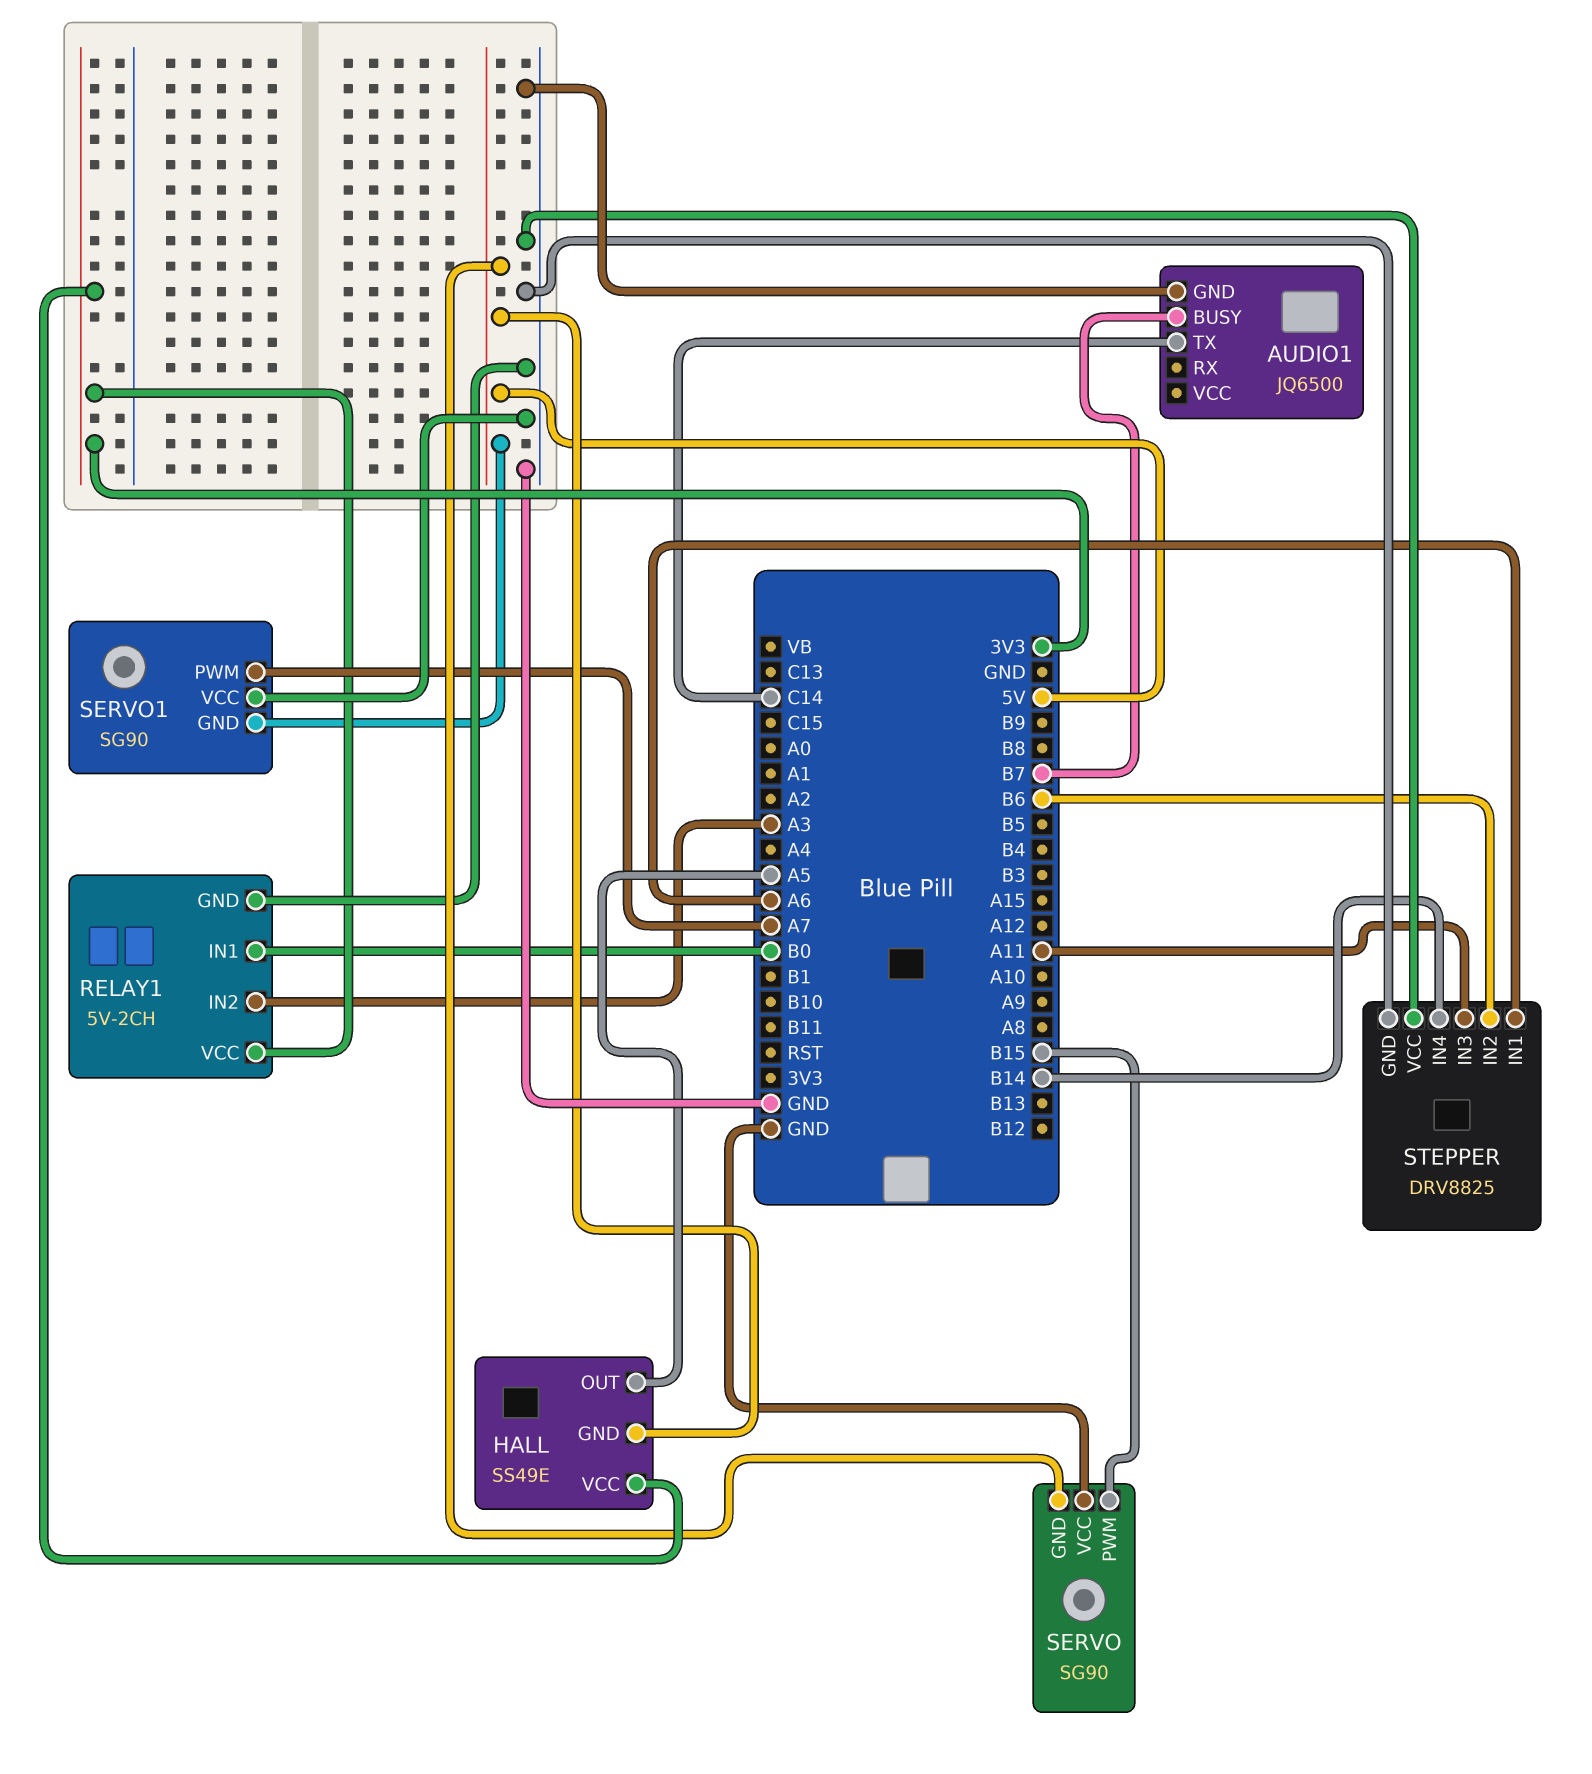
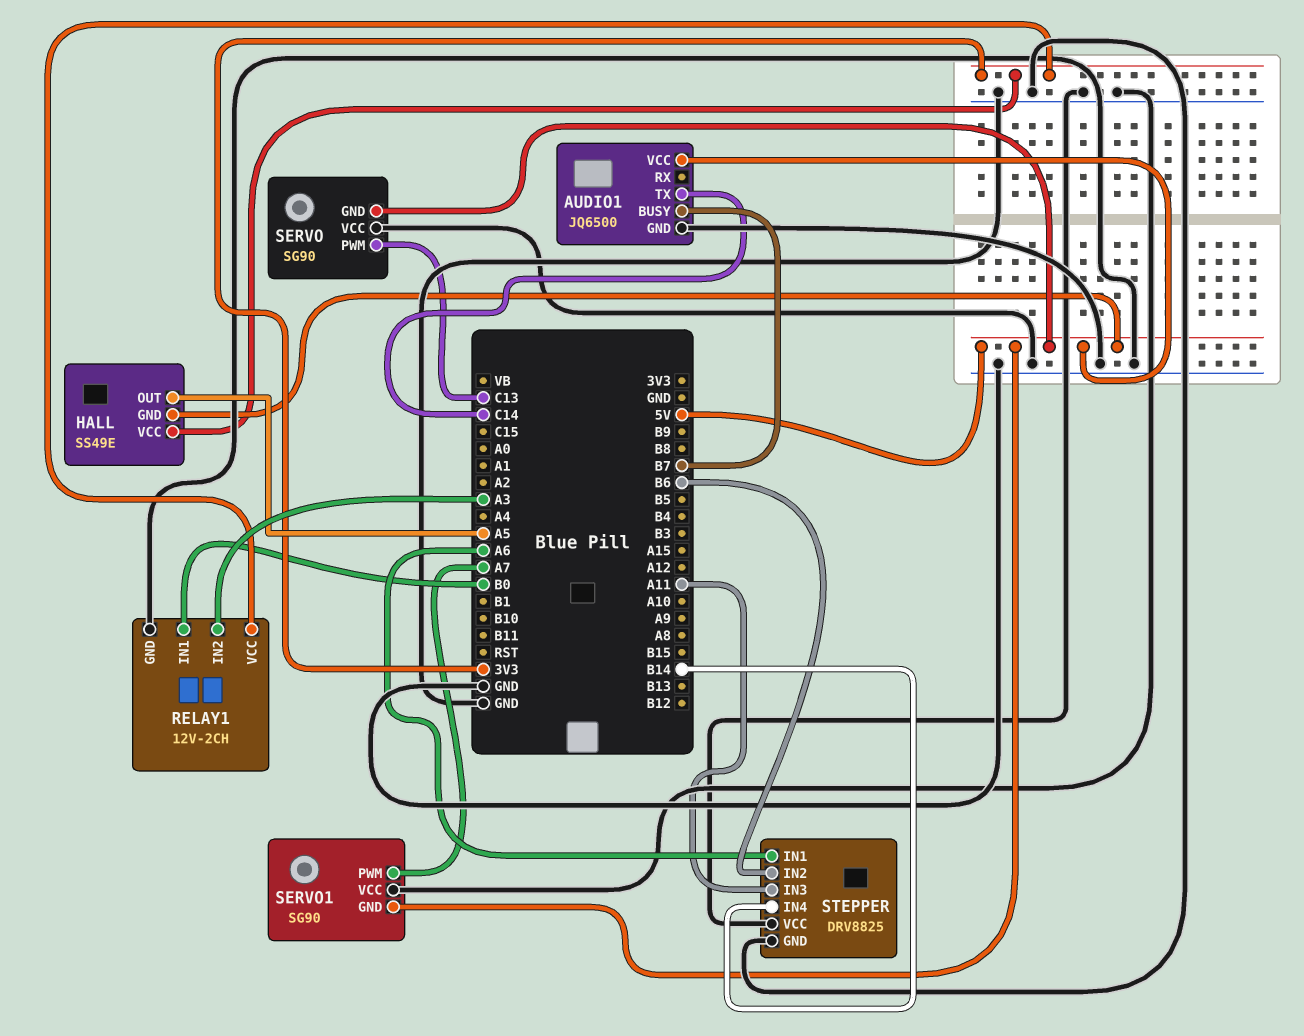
AUDIO1 pin VCC: none -> 5V
RELAY1: 5V-2CH -> 12V-2CH
SERVO pin PWM: B15 -> C13

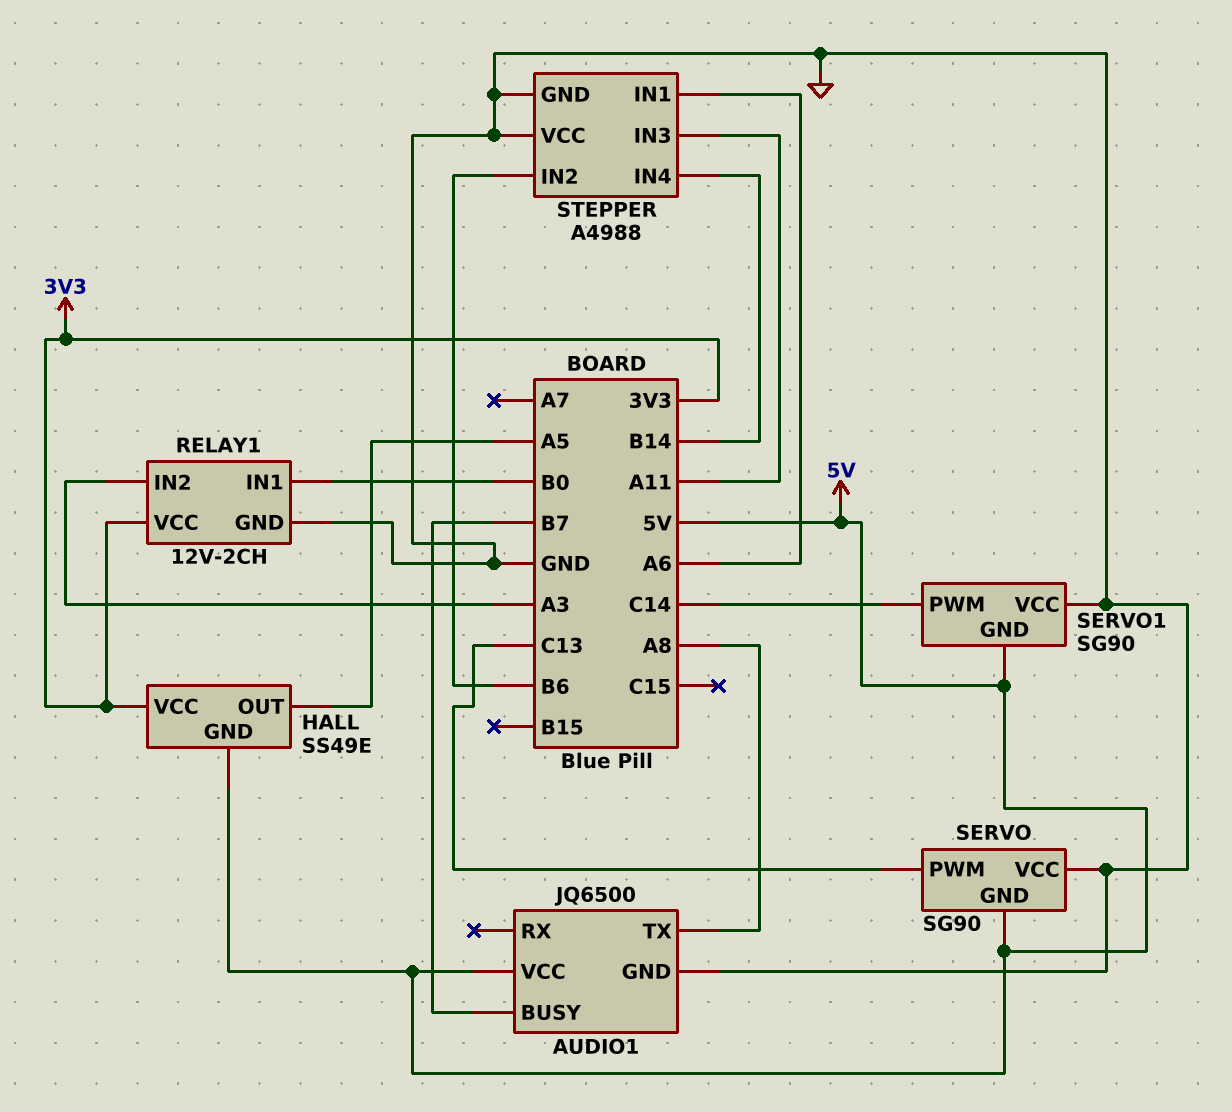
AUDIO1 pin TX: C14 -> A8
SERVO1 pin PWM: A7 -> C14
STEPPER: DRV8825 -> A4988

